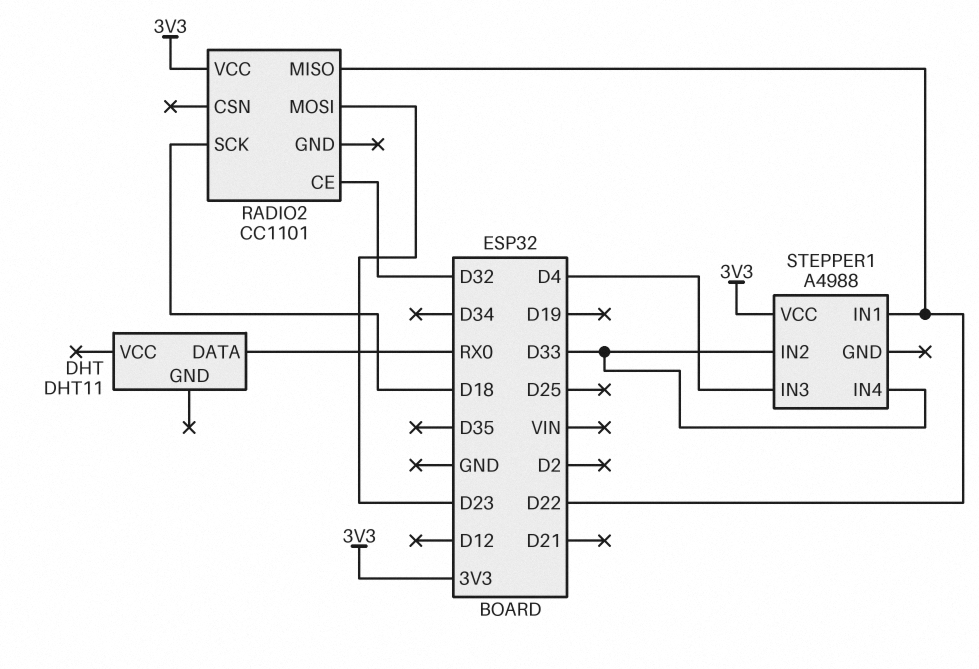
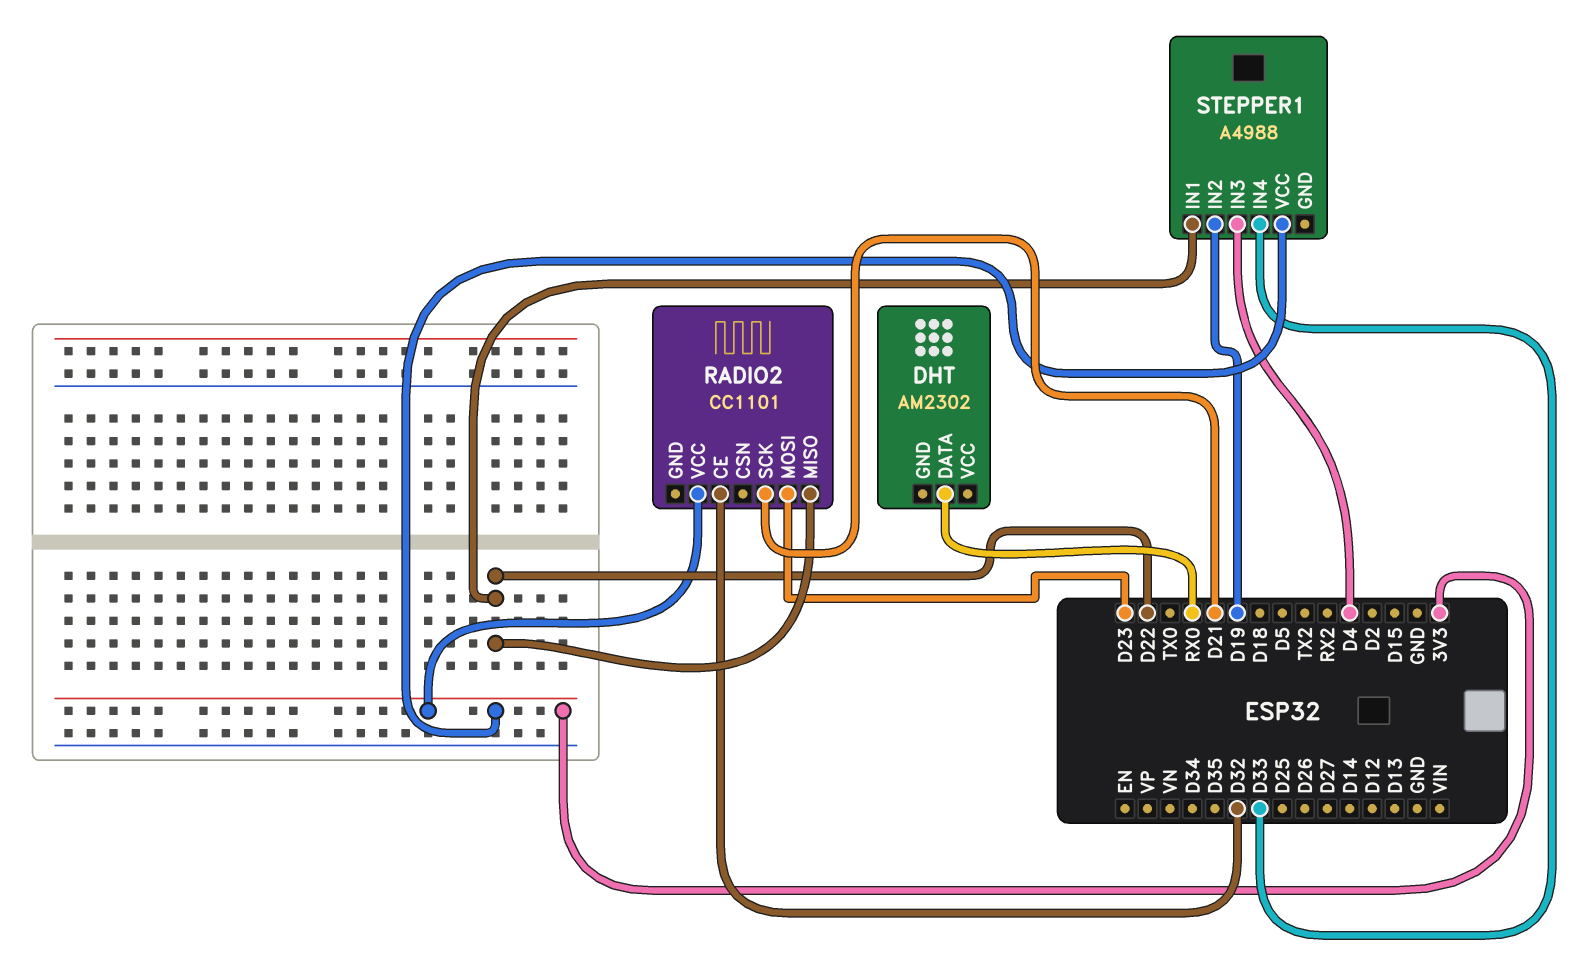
DHT: DHT11 -> AM2302
RADIO2 pin SCK: D18 -> D21
STEPPER1 pin IN2: D33 -> D19

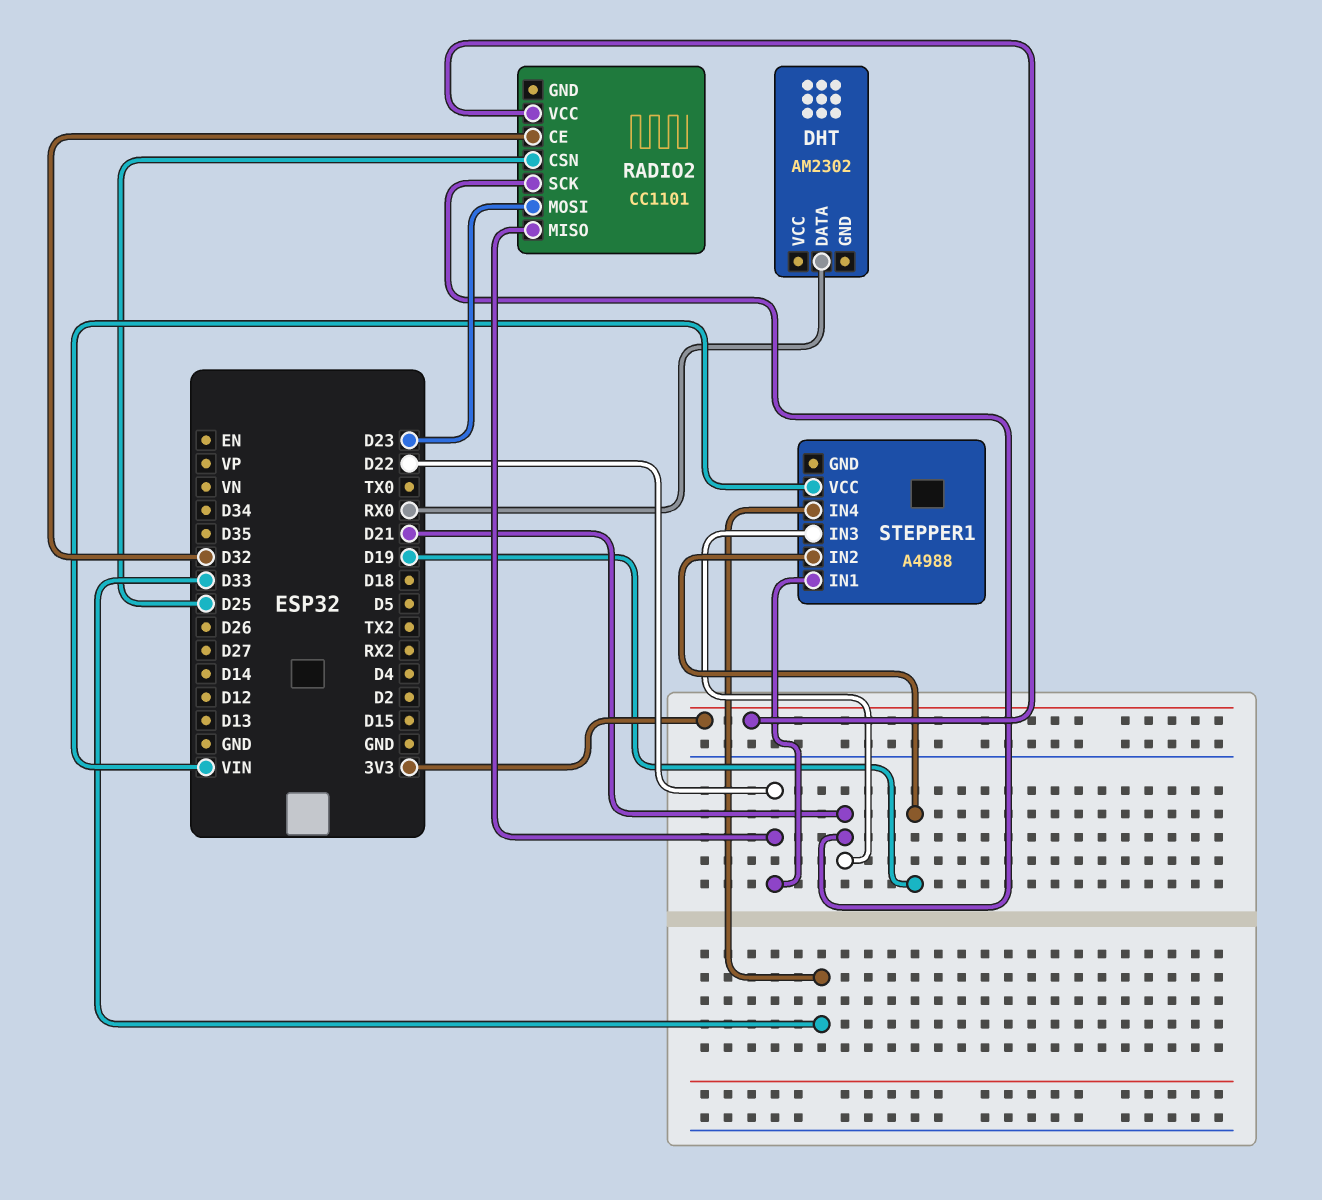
RADIO2 pin CSN: none -> D25
STEPPER1 pin IN3: D4 -> D21
STEPPER1 pin VCC: 3V3 -> VIN

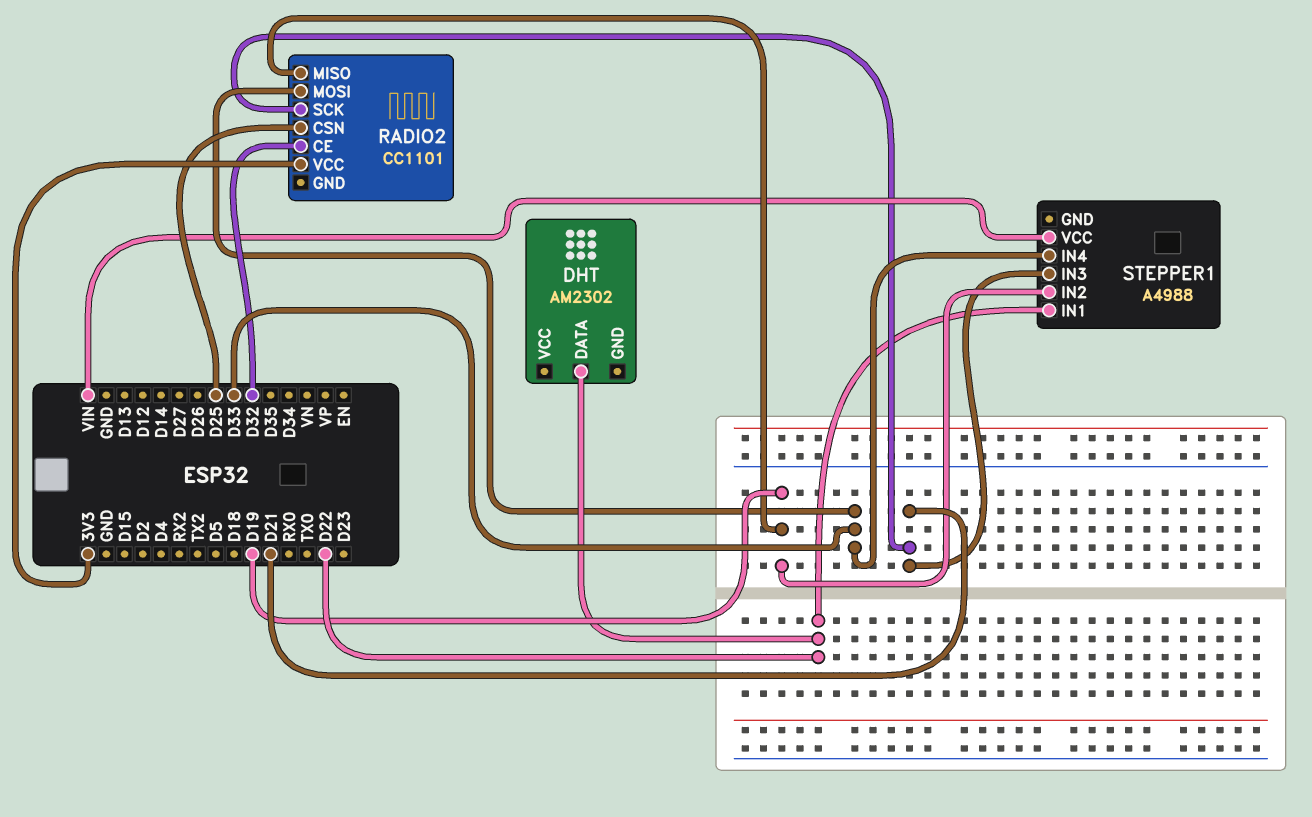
DHT pin DATA: RX0 -> D22
RADIO2 pin MISO: D22 -> D19
RADIO2 pin MOSI: D23 -> D33

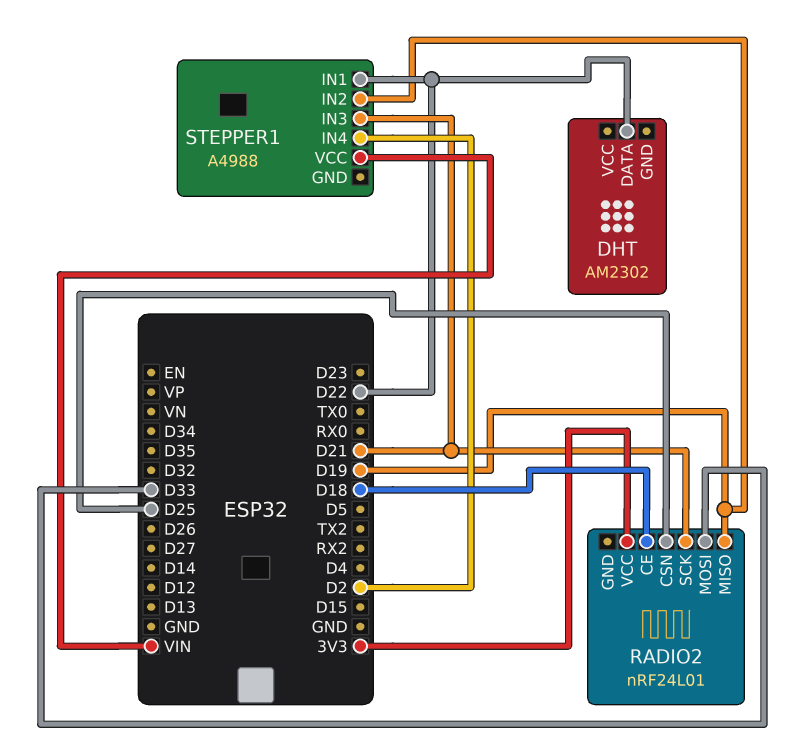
RADIO2: CC1101 -> nRF24L01
RADIO2 pin CE: D32 -> D18
STEPPER1 pin IN4: D33 -> D2

